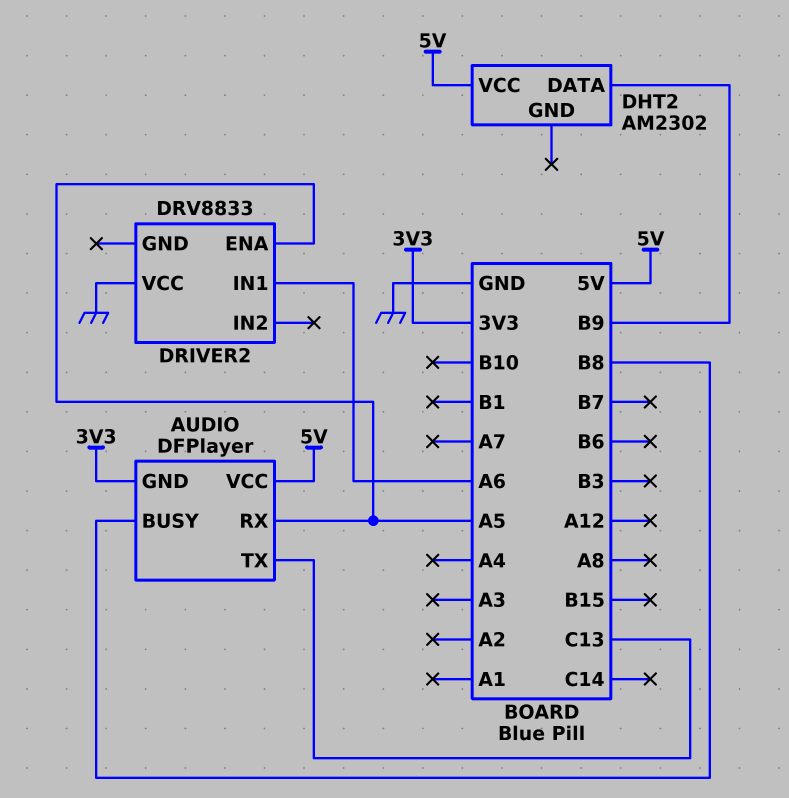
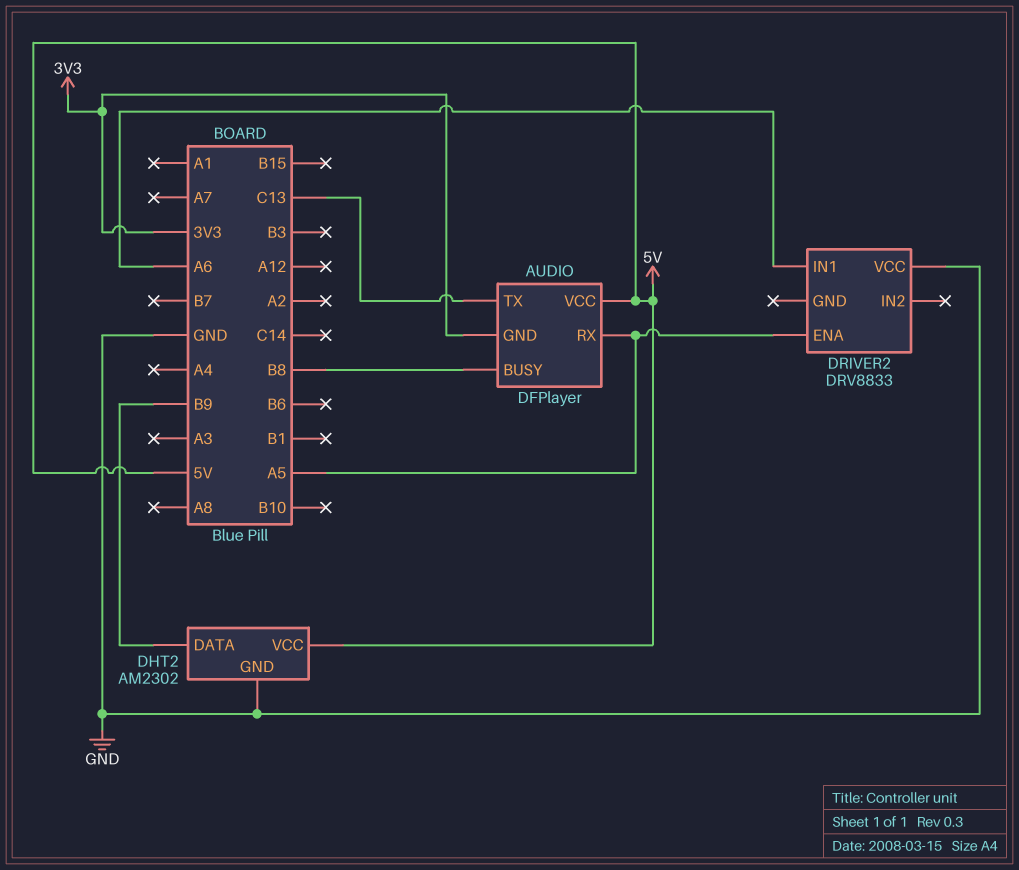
DHT2 pin GND: none -> GND

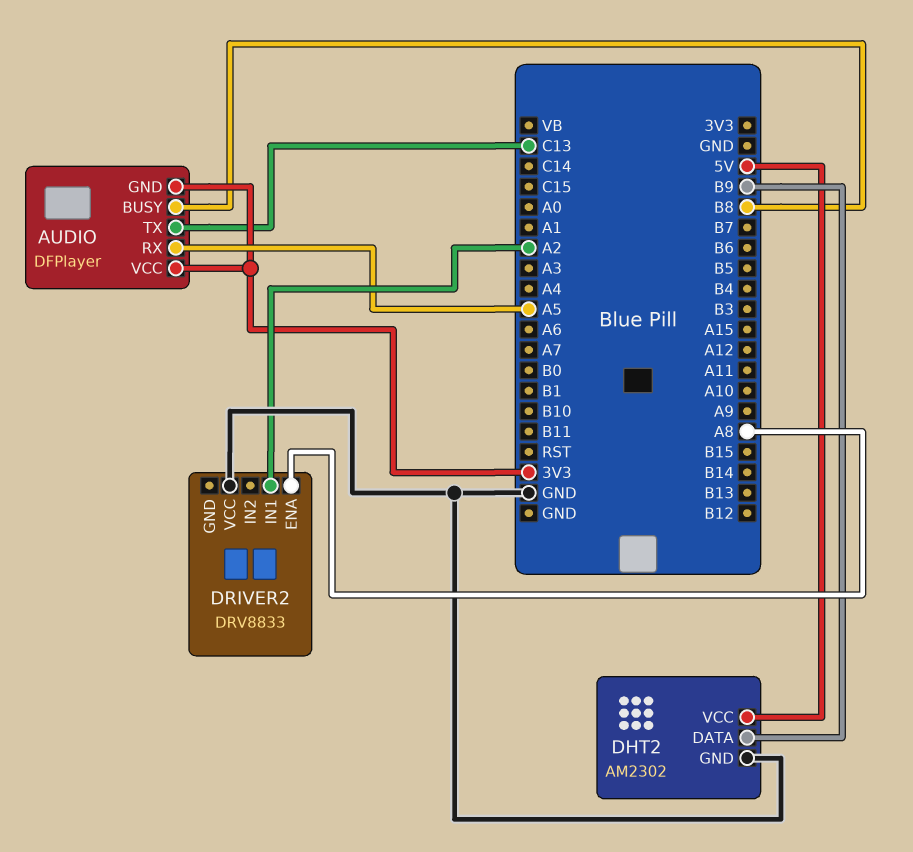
AUDIO pin VCC: 5V -> 3V3
DRIVER2 pin ENA: A5 -> A8
DRIVER2 pin IN1: A6 -> A2

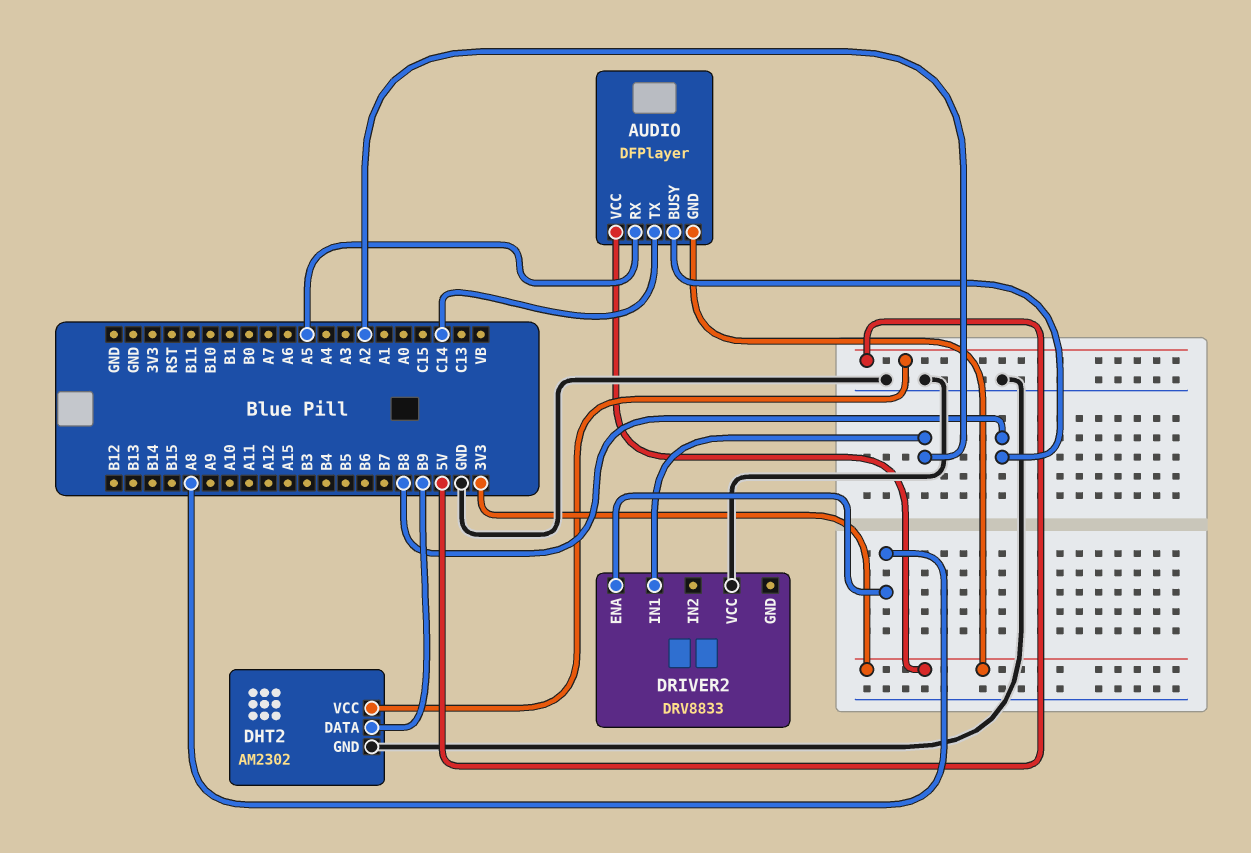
AUDIO pin TX: C13 -> C14

